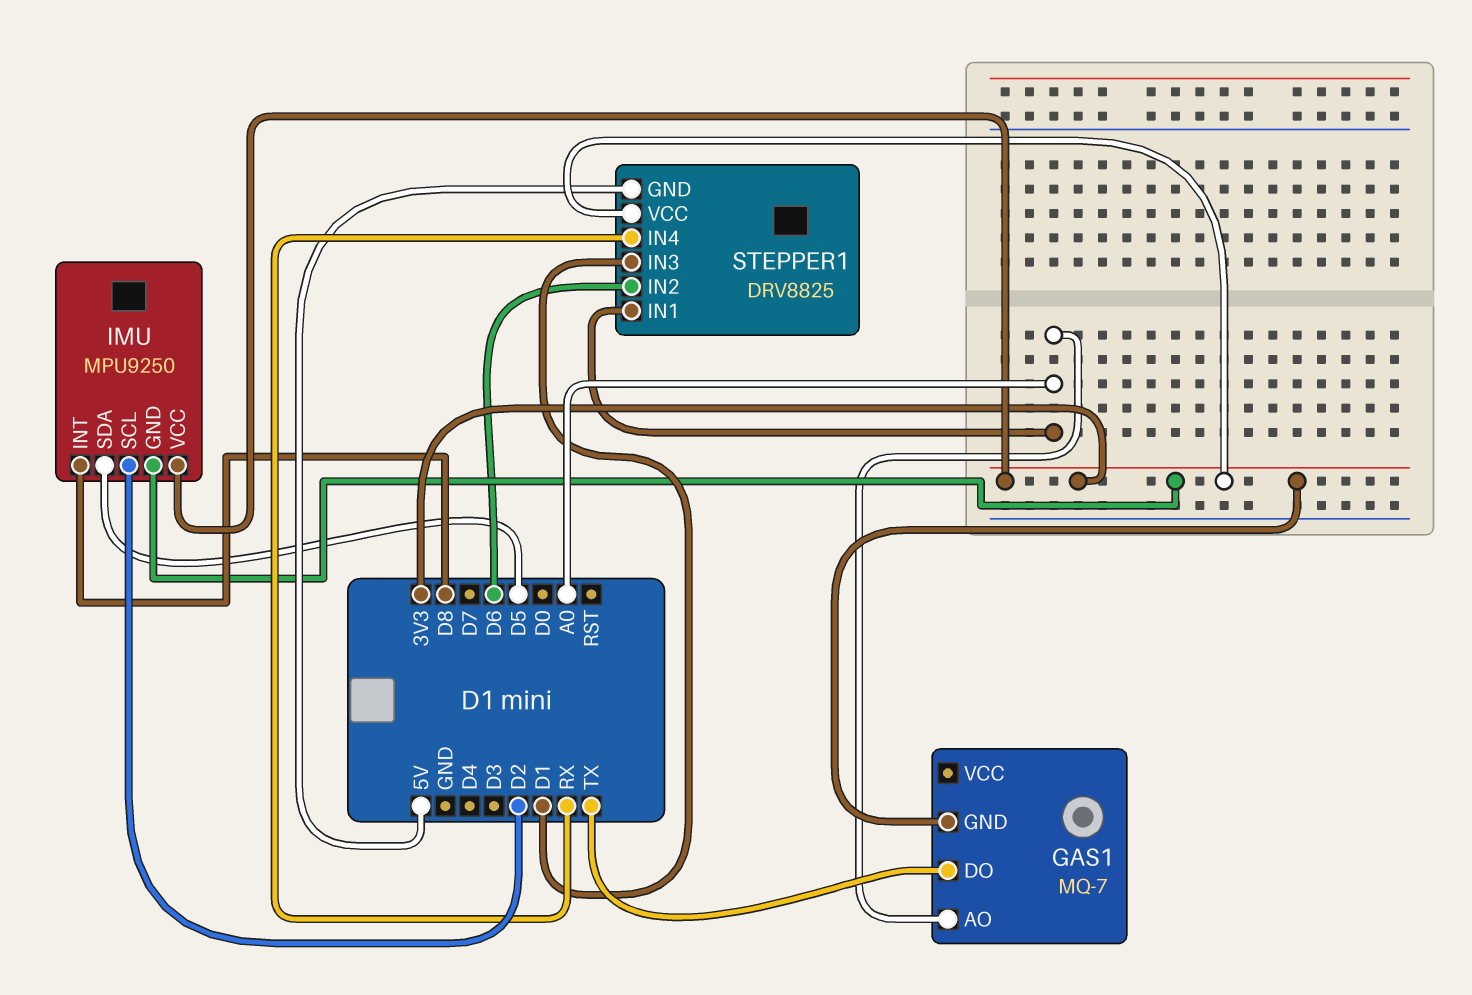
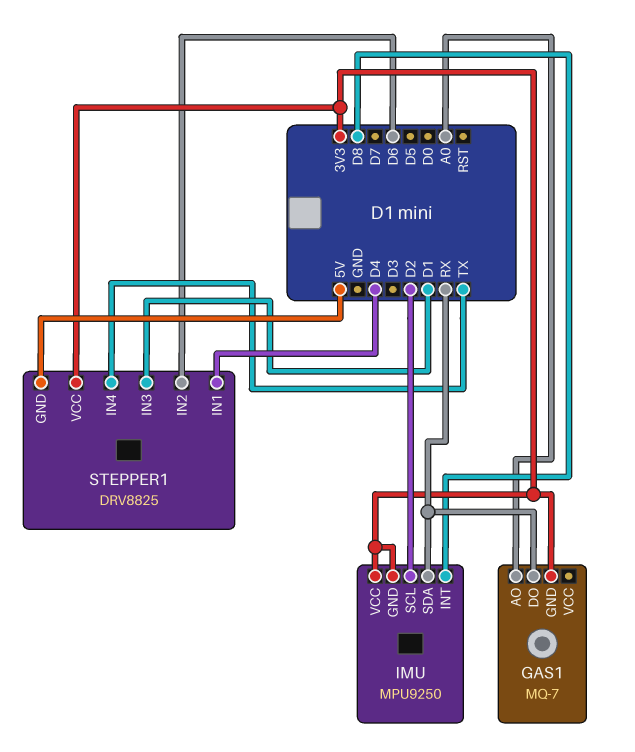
GAS1 pin DO: TX -> RX
IMU pin SDA: D5 -> RX
STEPPER1 pin IN1: A0 -> D4
STEPPER1 pin IN4: RX -> TX

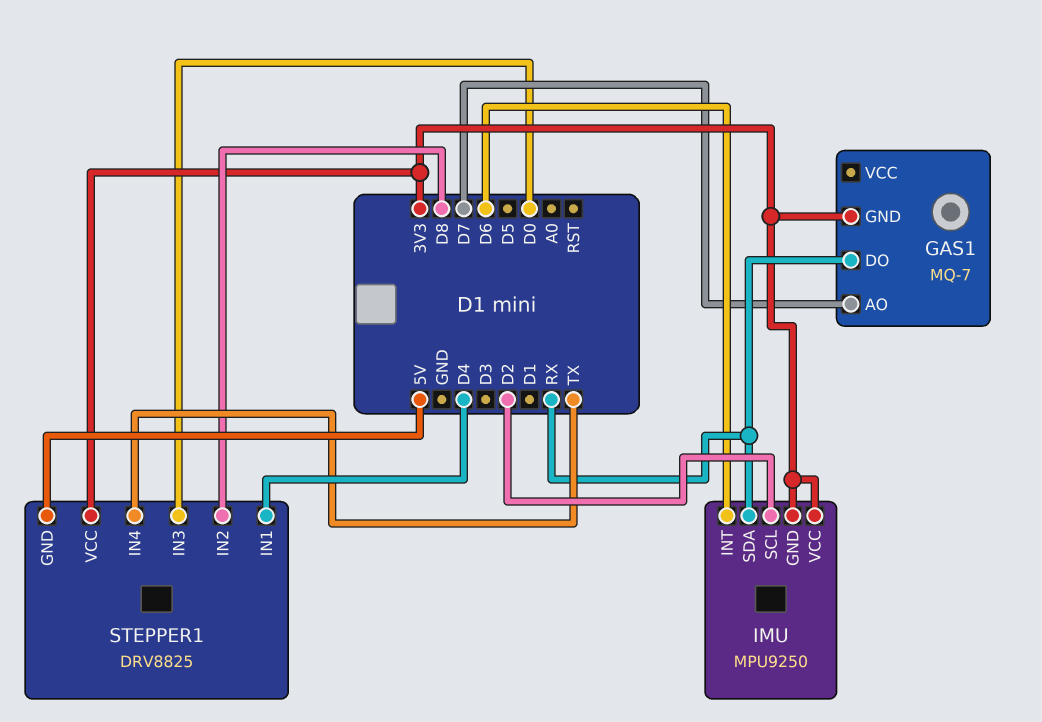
GAS1 pin AO: A0 -> D7
IMU pin INT: D8 -> D6
STEPPER1 pin IN2: D6 -> D8
STEPPER1 pin IN3: D1 -> D0

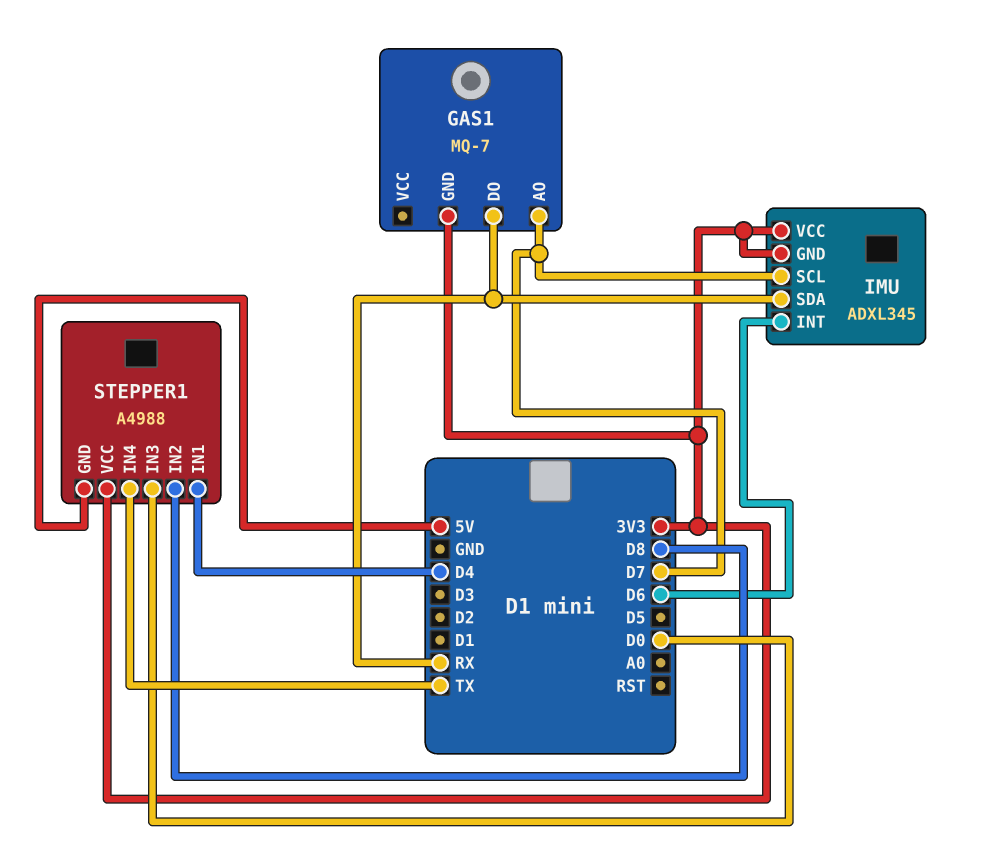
IMU: MPU9250 -> ADXL345
IMU pin SCL: D2 -> D7
STEPPER1: DRV8825 -> A4988

